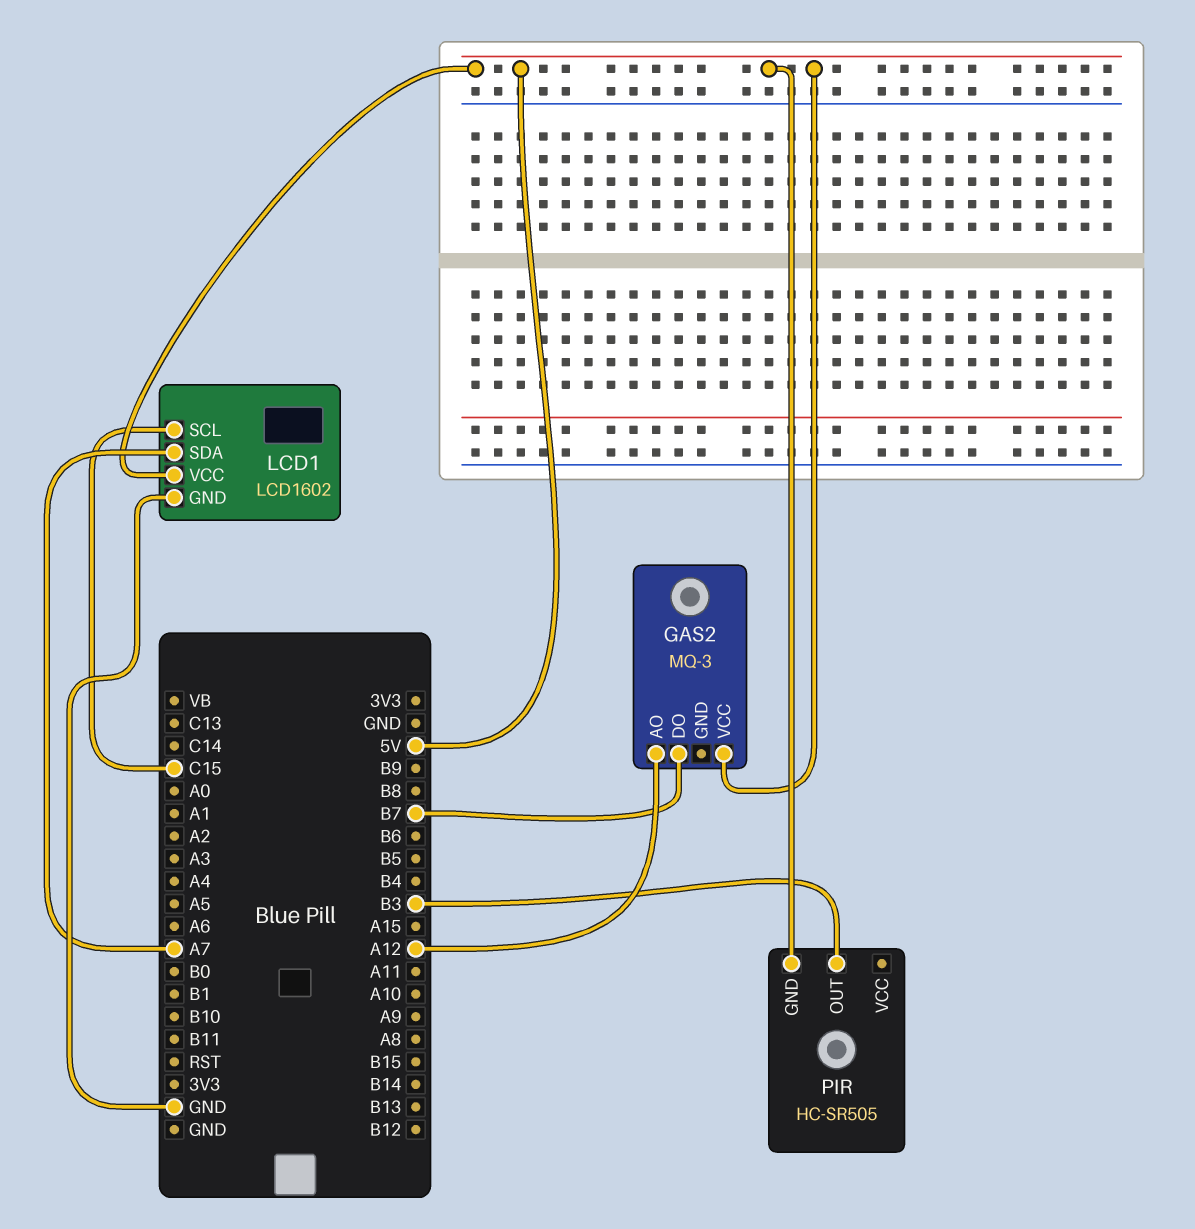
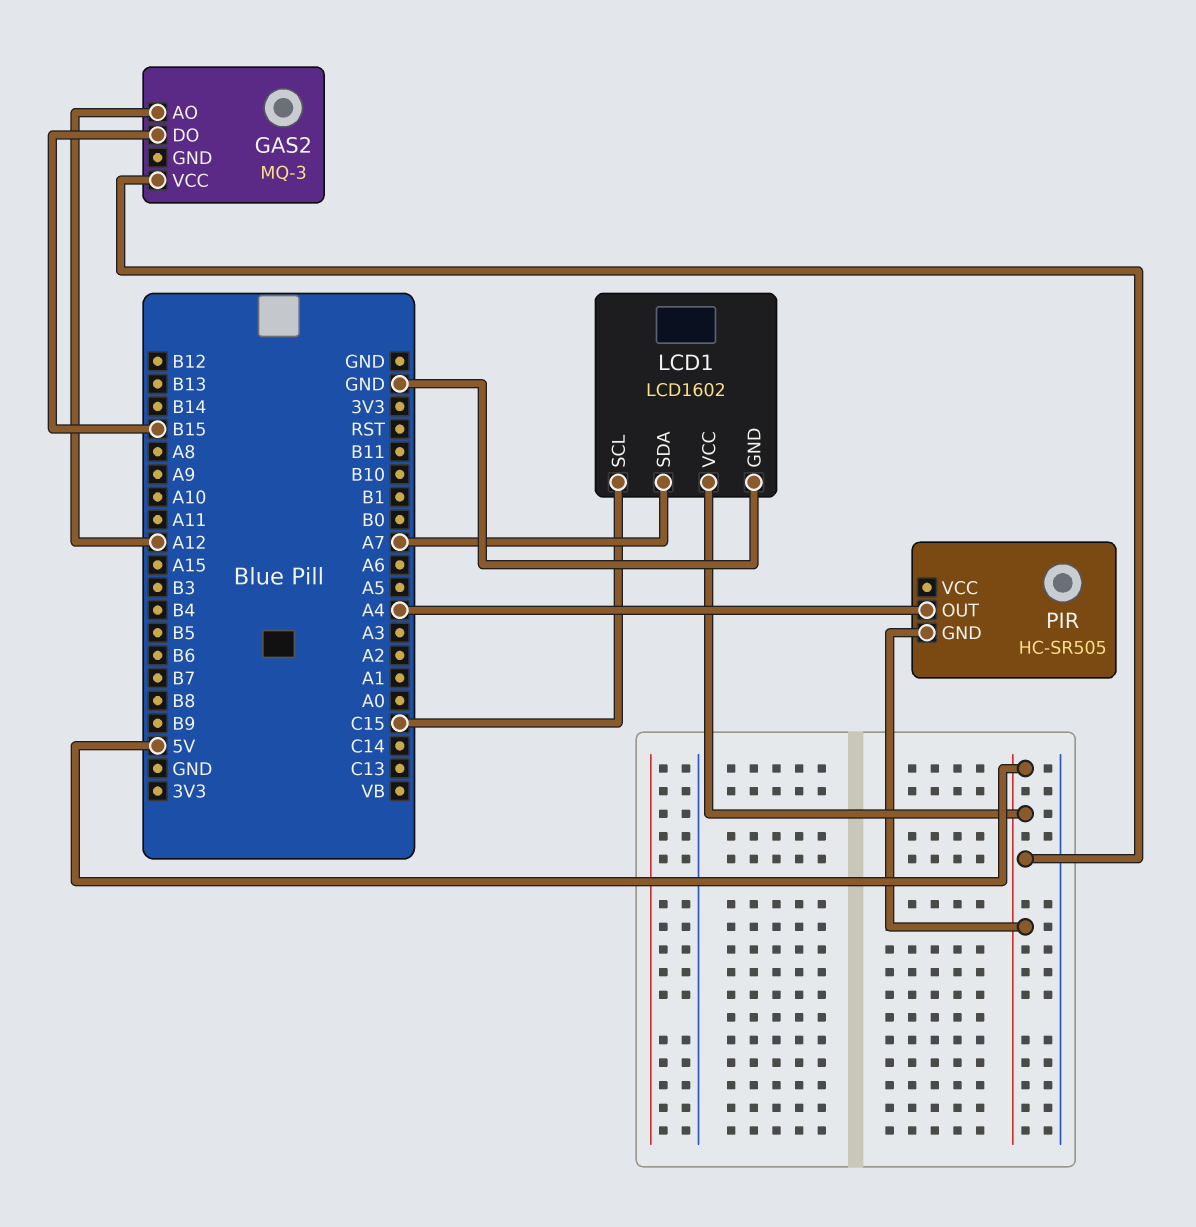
GAS2 pin DO: B7 -> B15
PIR pin OUT: B3 -> A4

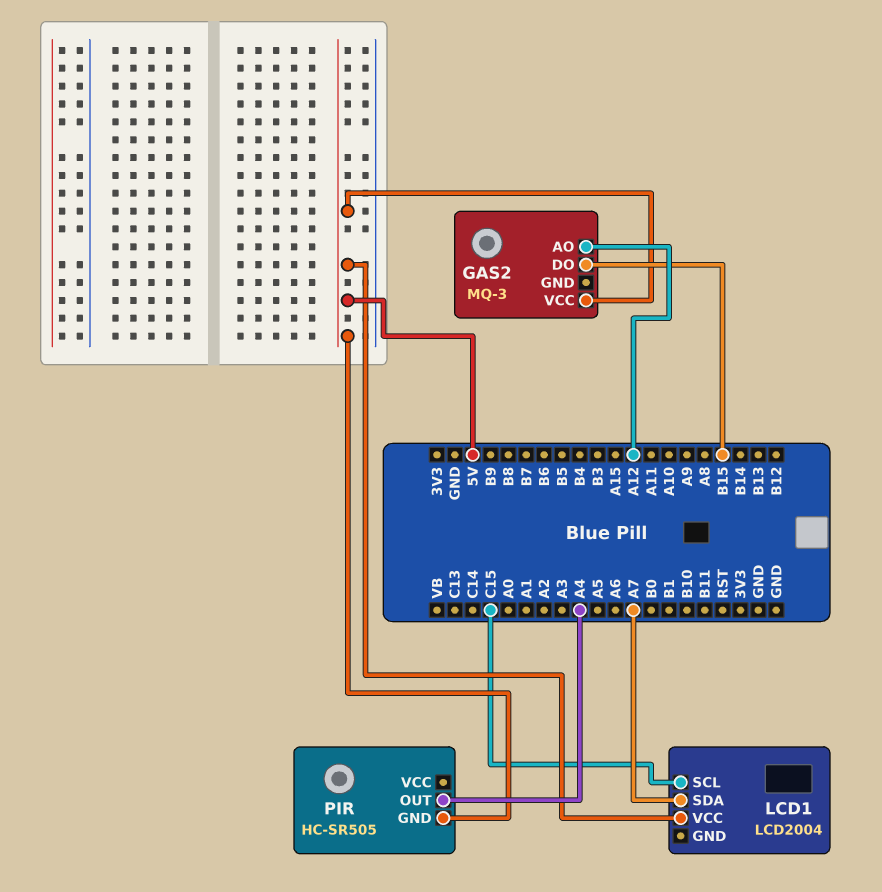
LCD1: LCD1602 -> LCD2004
LCD1 pin GND: GND -> none

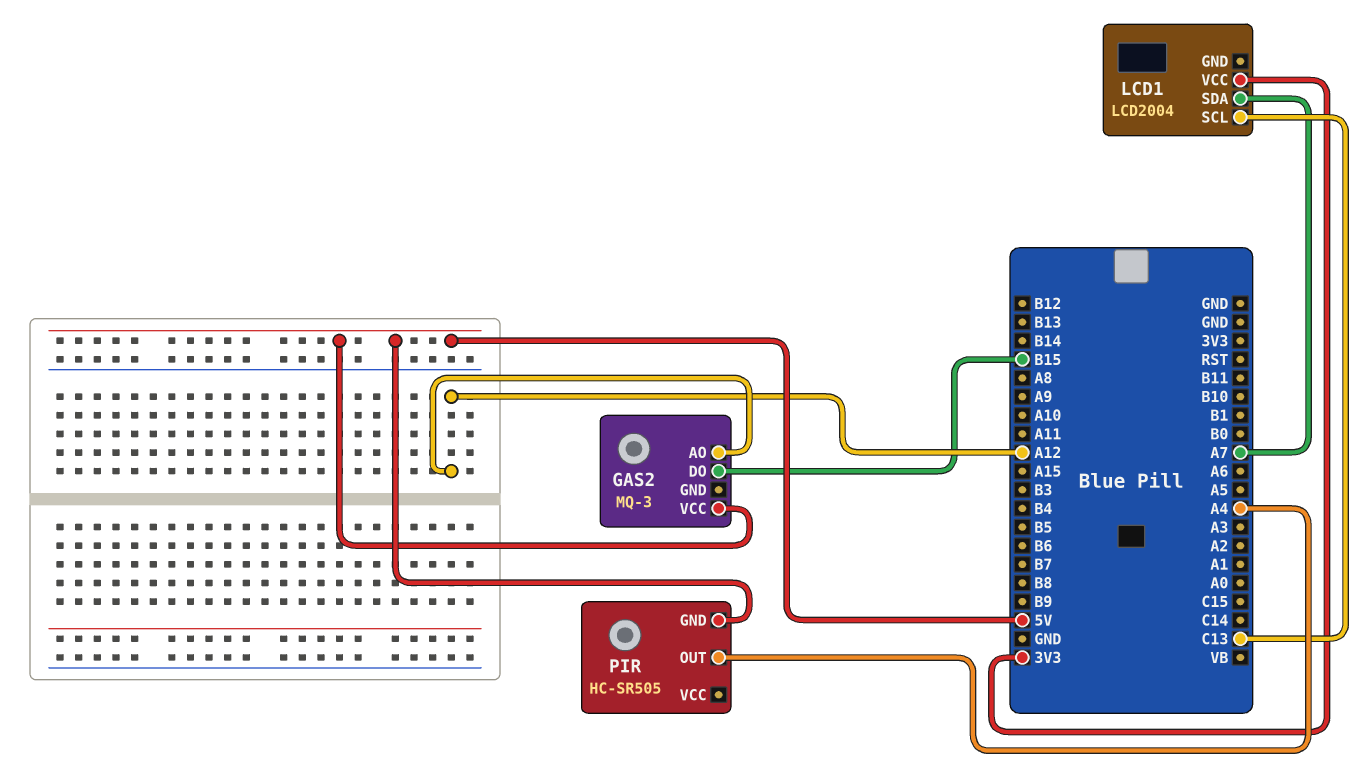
LCD1 pin SCL: C15 -> C13
LCD1 pin VCC: 5V -> 3V3

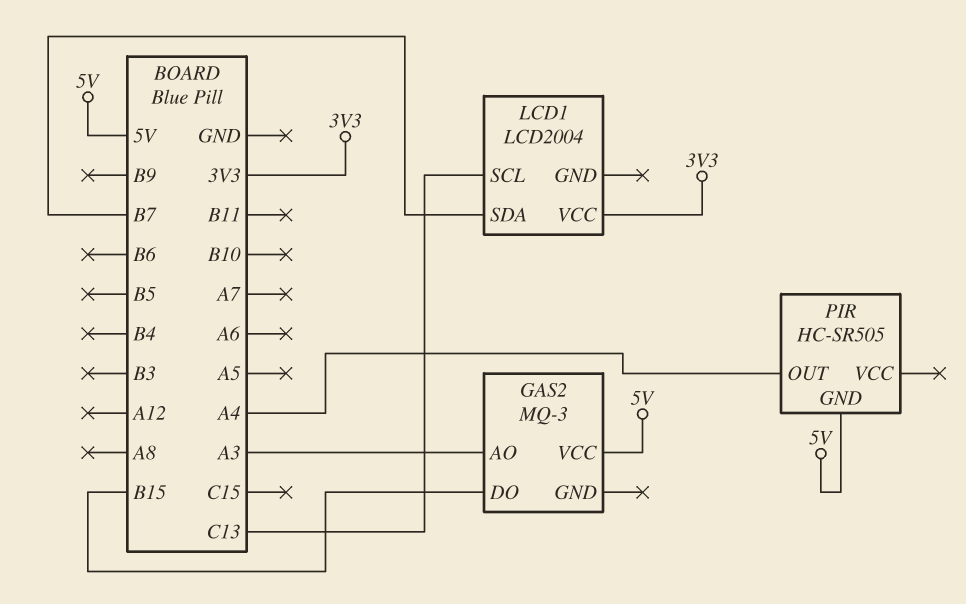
GAS2 pin AO: A12 -> A3
LCD1 pin SDA: A7 -> B7

